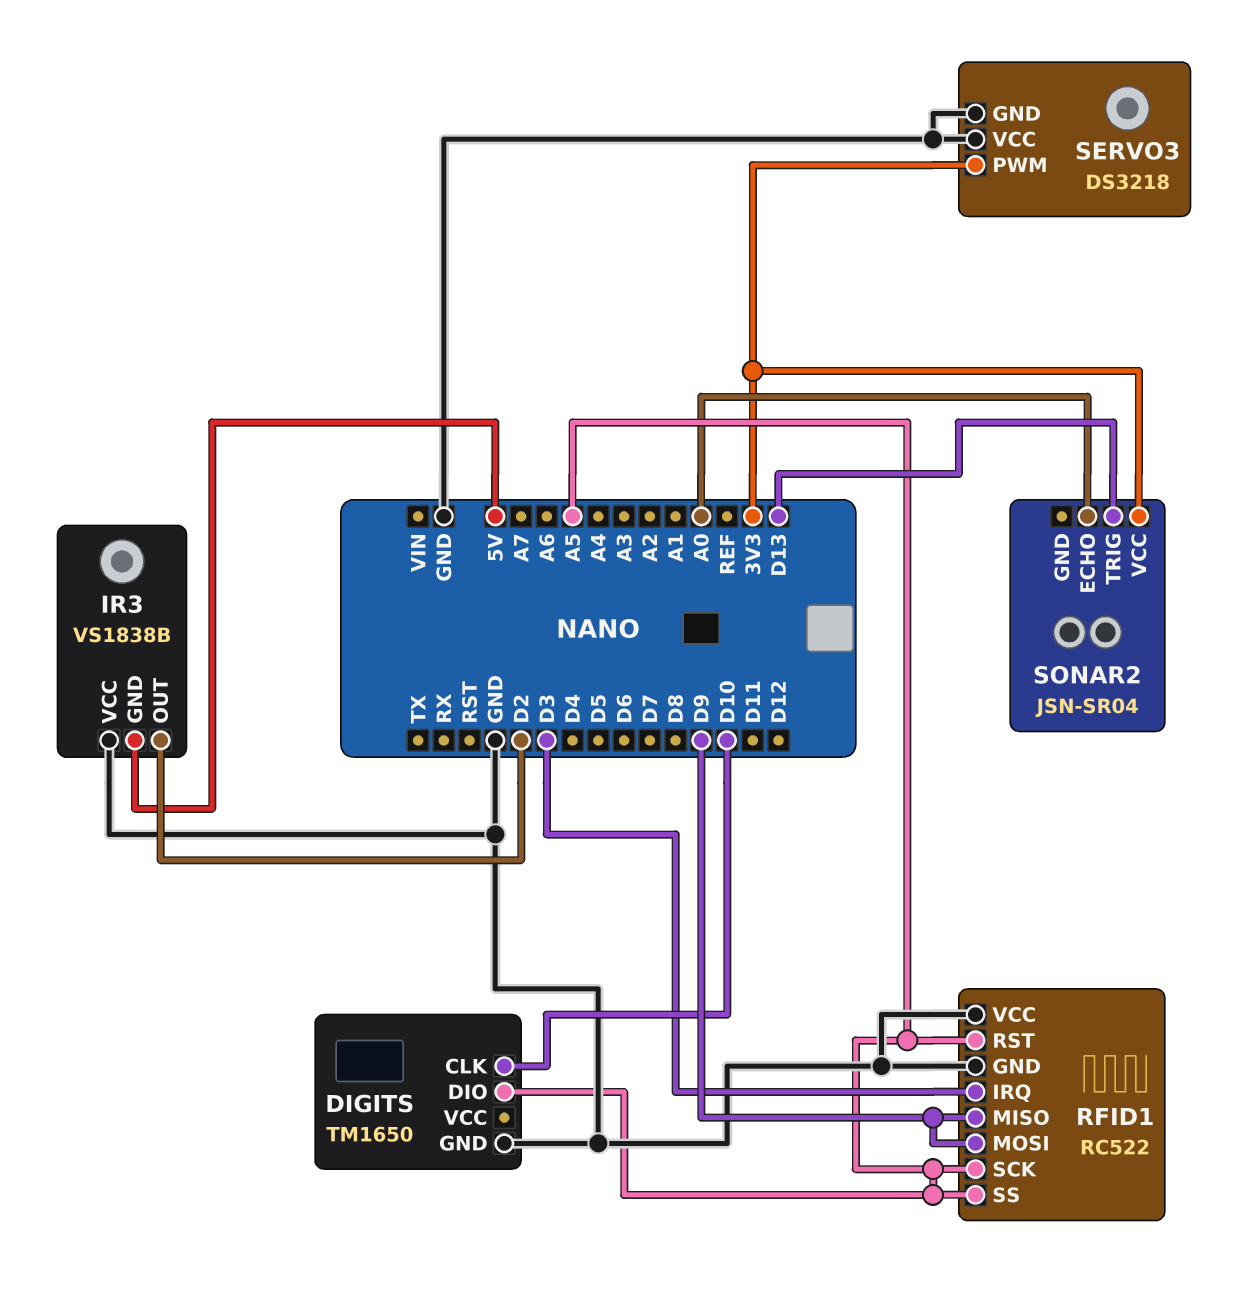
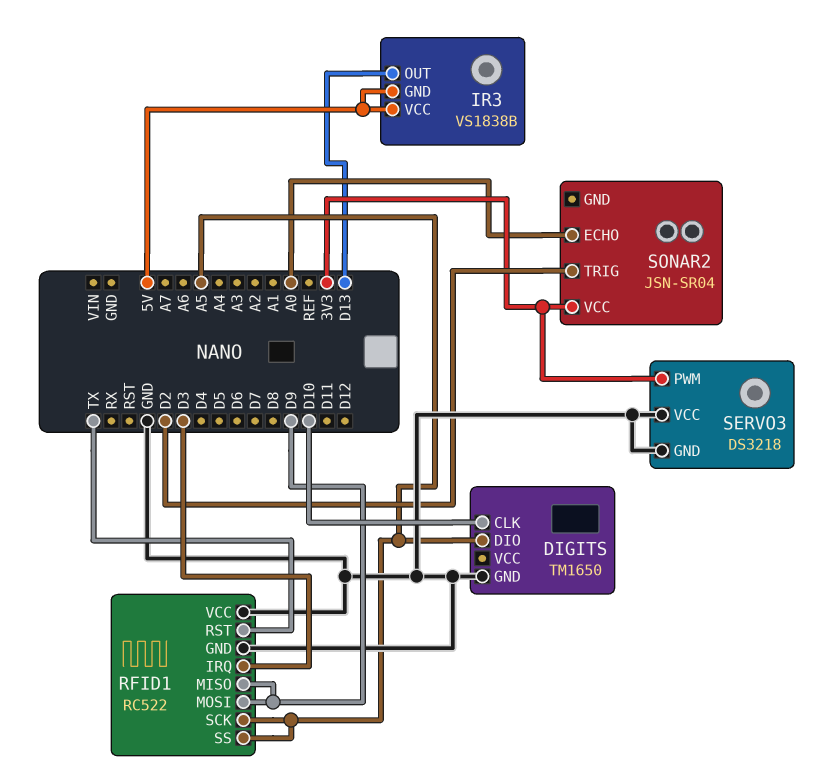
IR3 pin OUT: D2 -> D13
IR3 pin VCC: GND -> 5V
RFID1 pin RST: A5 -> TX
SONAR2 pin TRIG: D13 -> D2

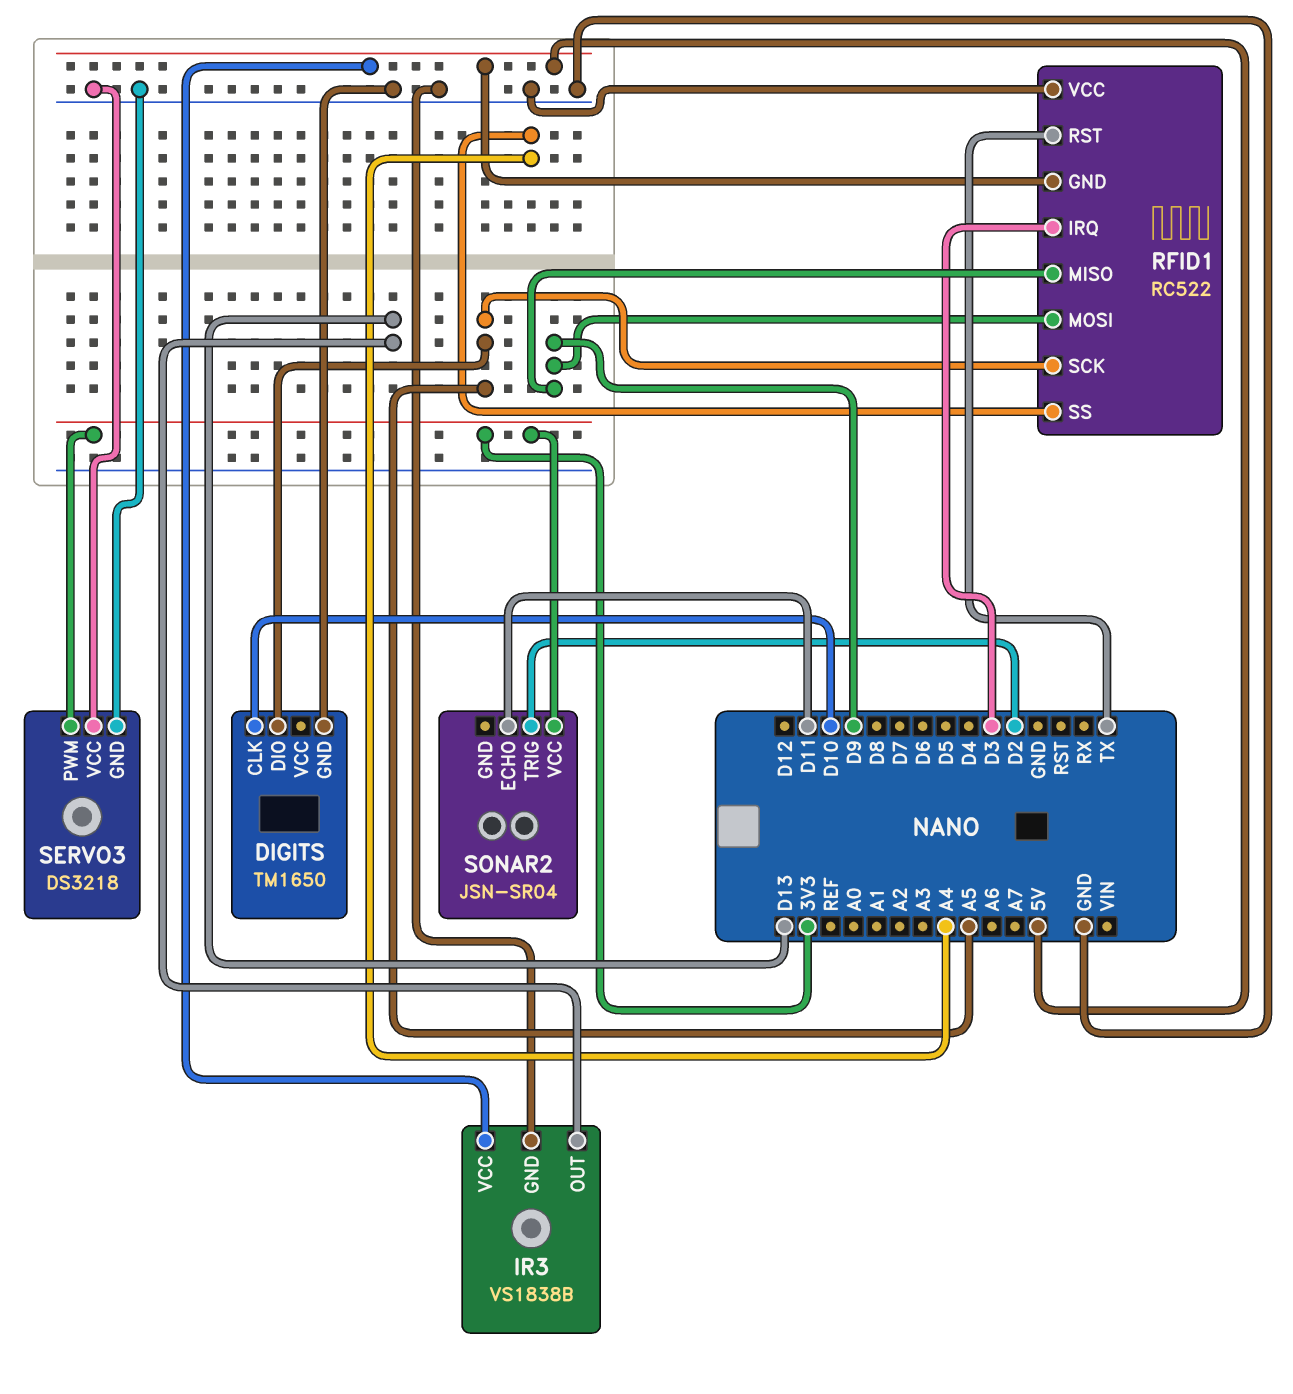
IR3 pin GND: 5V -> GND
RFID1 pin GND: GND -> 5V
RFID1 pin SS: A5 -> A4
SONAR2 pin ECHO: A0 -> D11

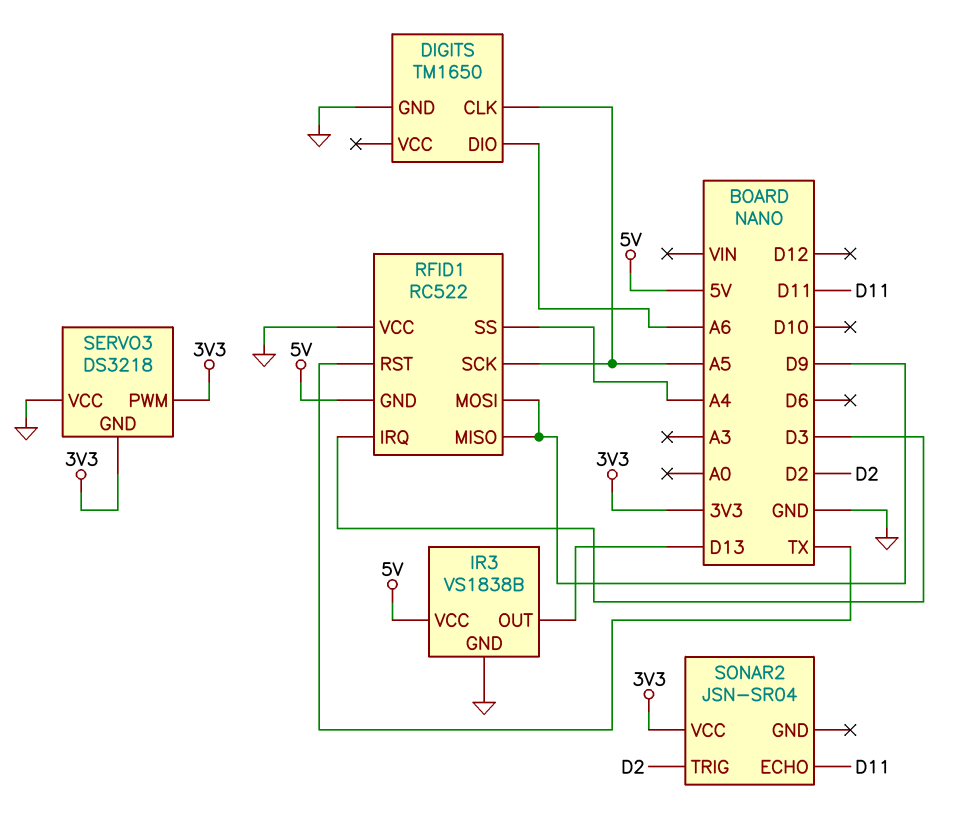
DIGITS pin CLK: D10 -> A5
DIGITS pin DIO: A5 -> A6
SERVO3 pin GND: GND -> 3V3

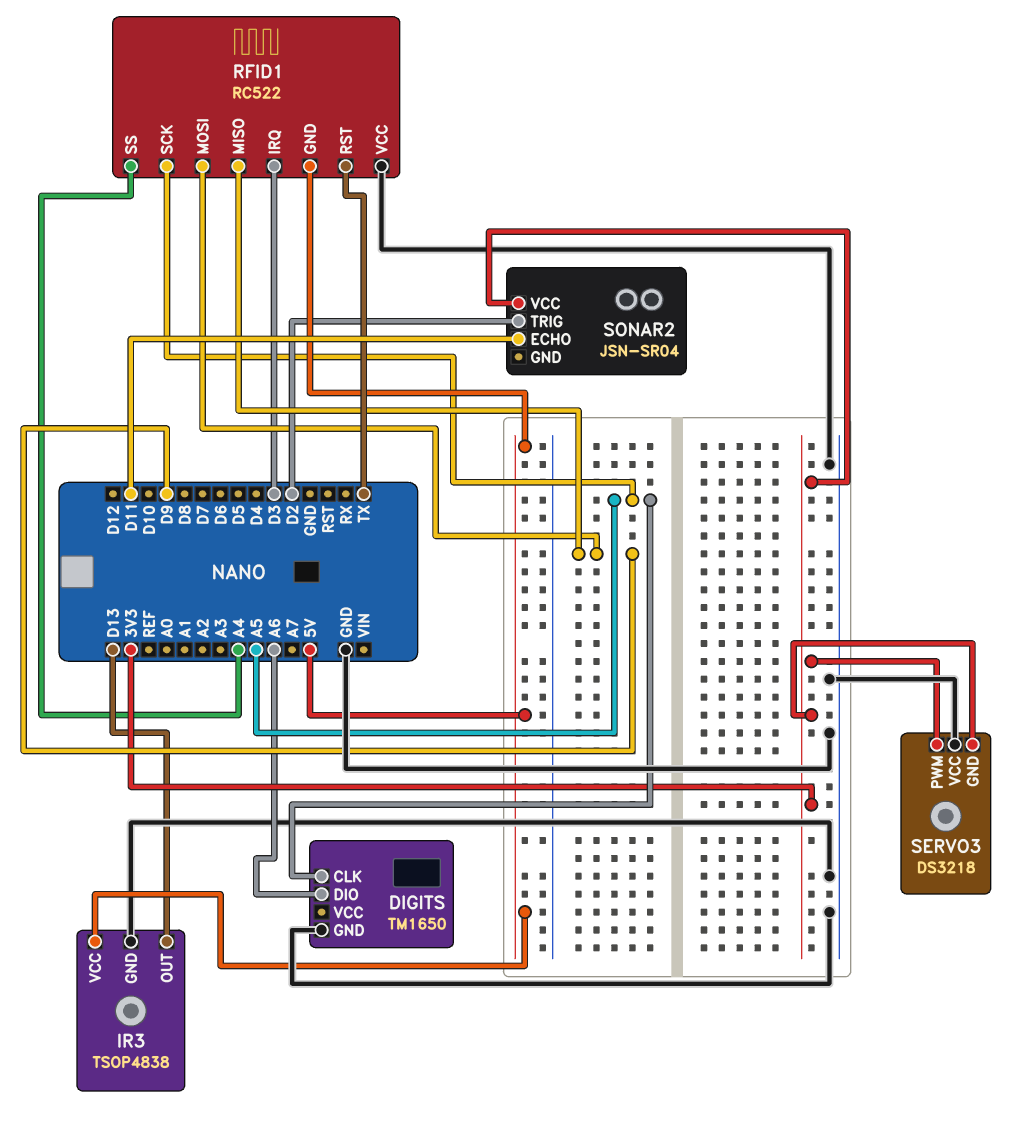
IR3: VS1838B -> TSOP4838

